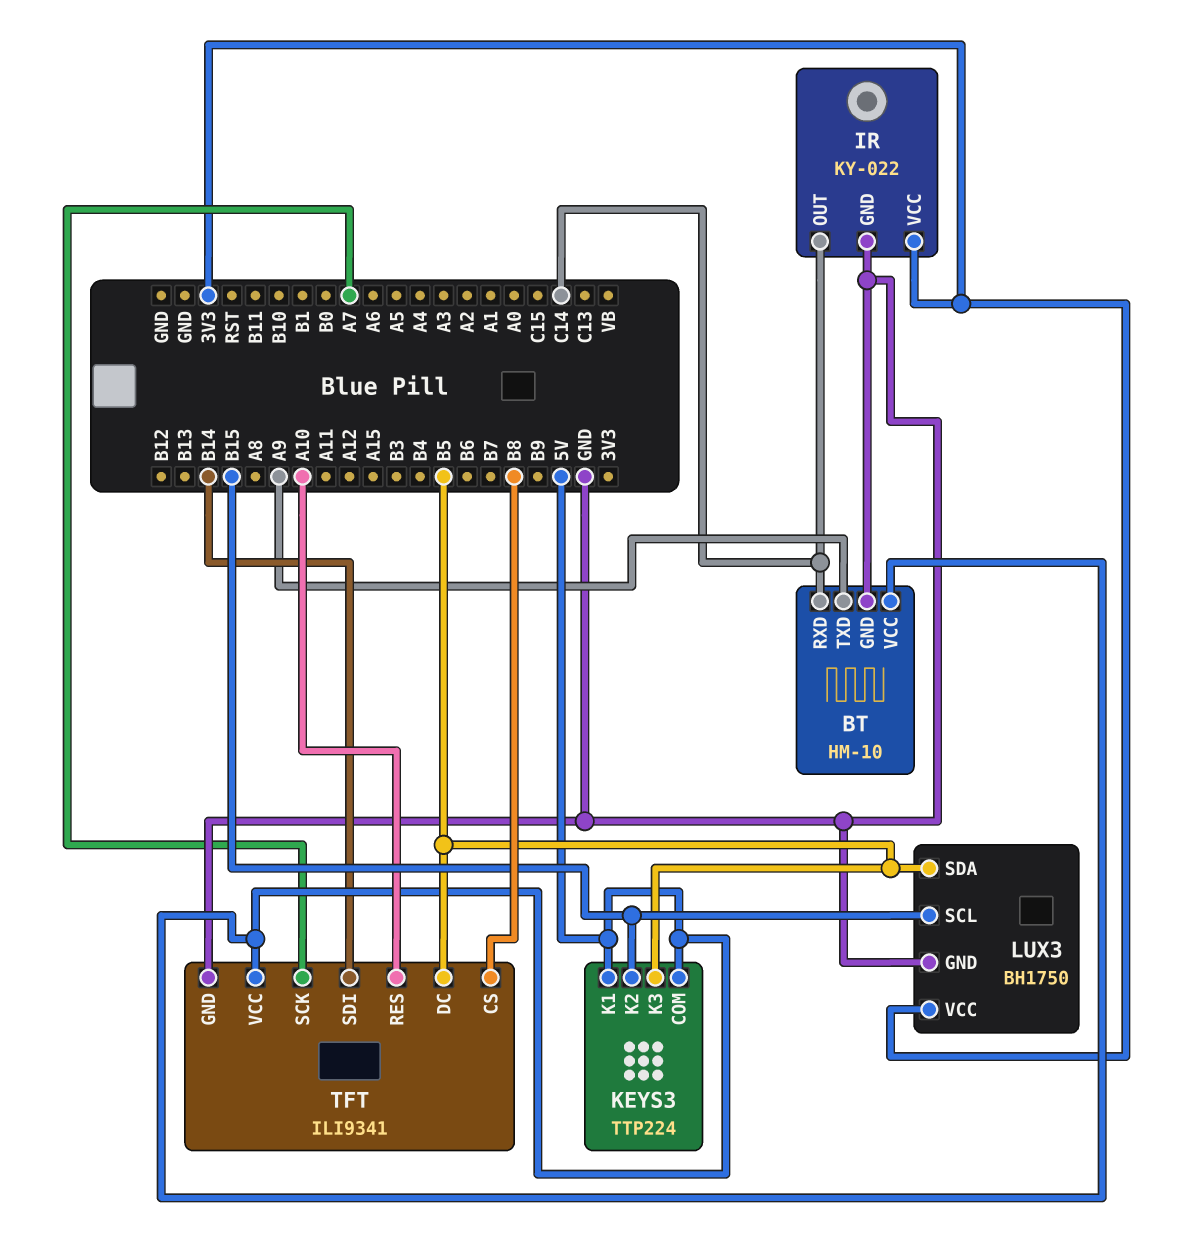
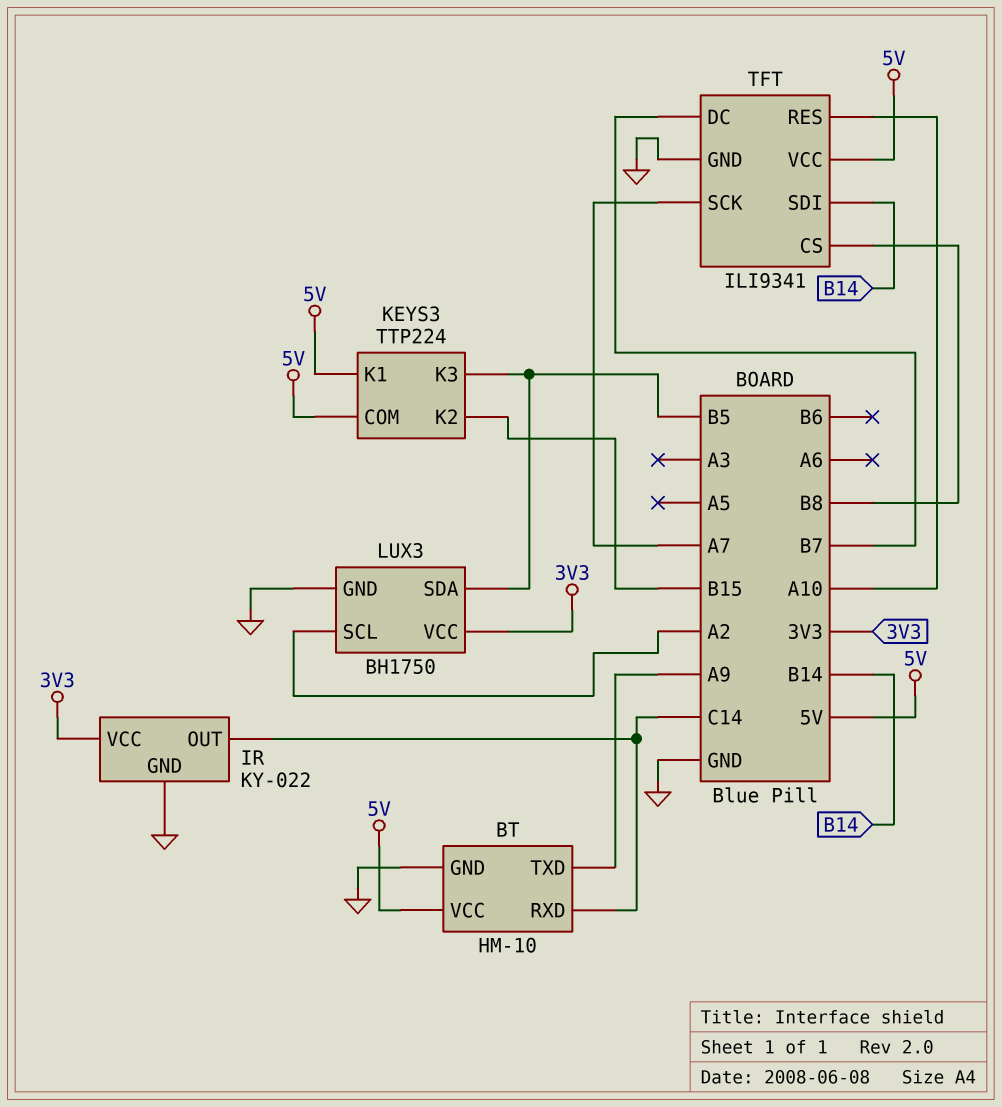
LUX3 pin SCL: B15 -> A2
TFT pin DC: B5 -> B7

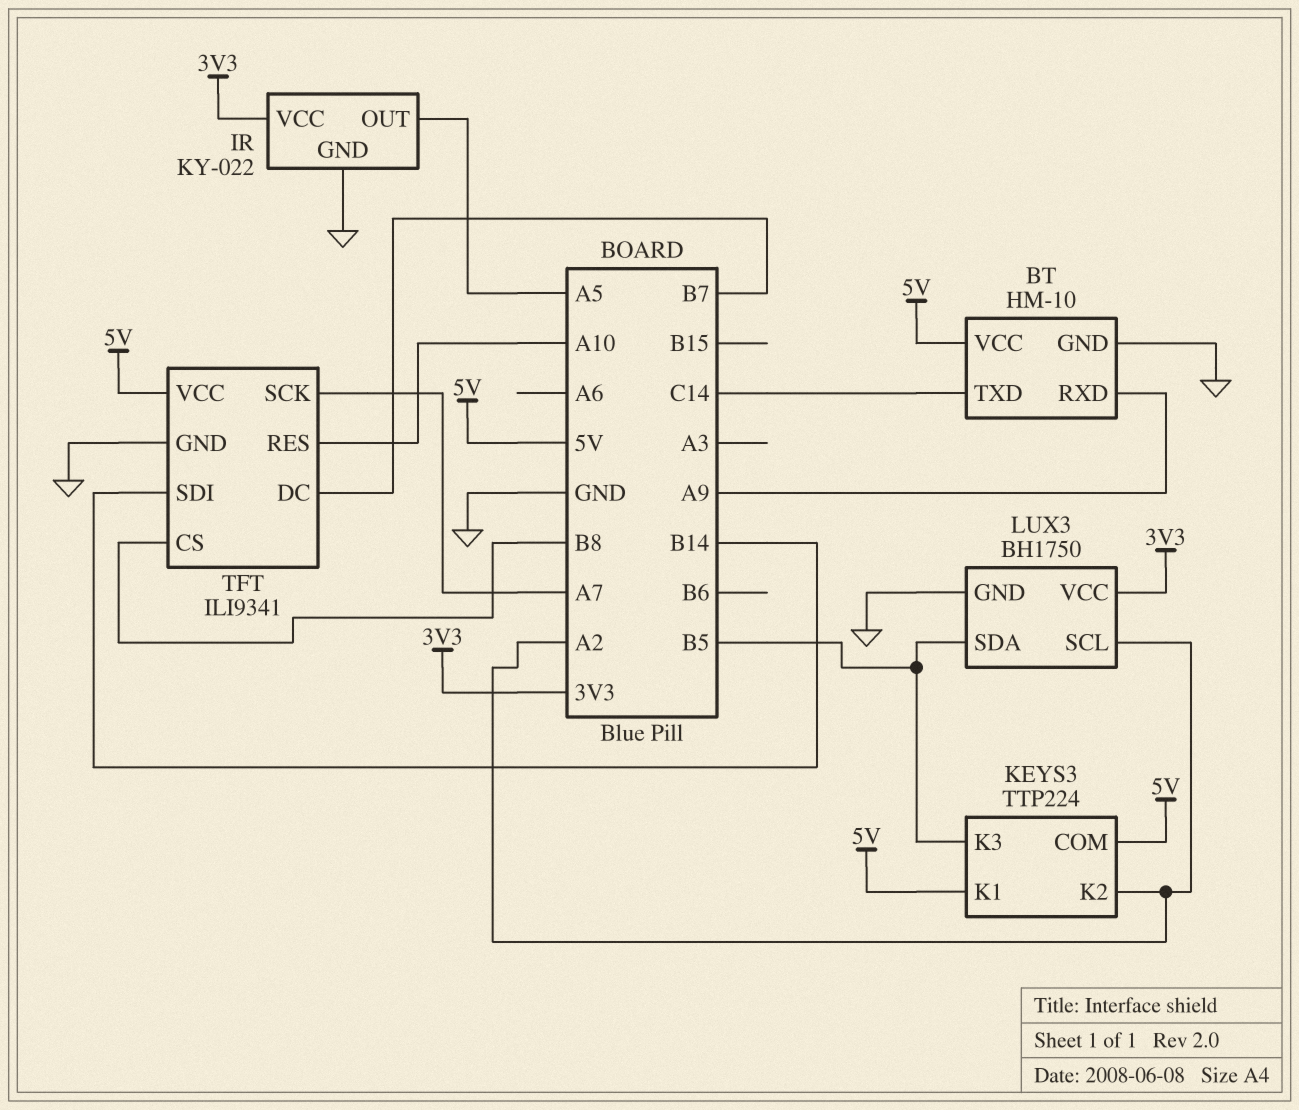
BT pin RXD: C14 -> A9
BT pin TXD: A9 -> C14
IR pin OUT: C14 -> A5
KEYS3 pin K2: B15 -> A2

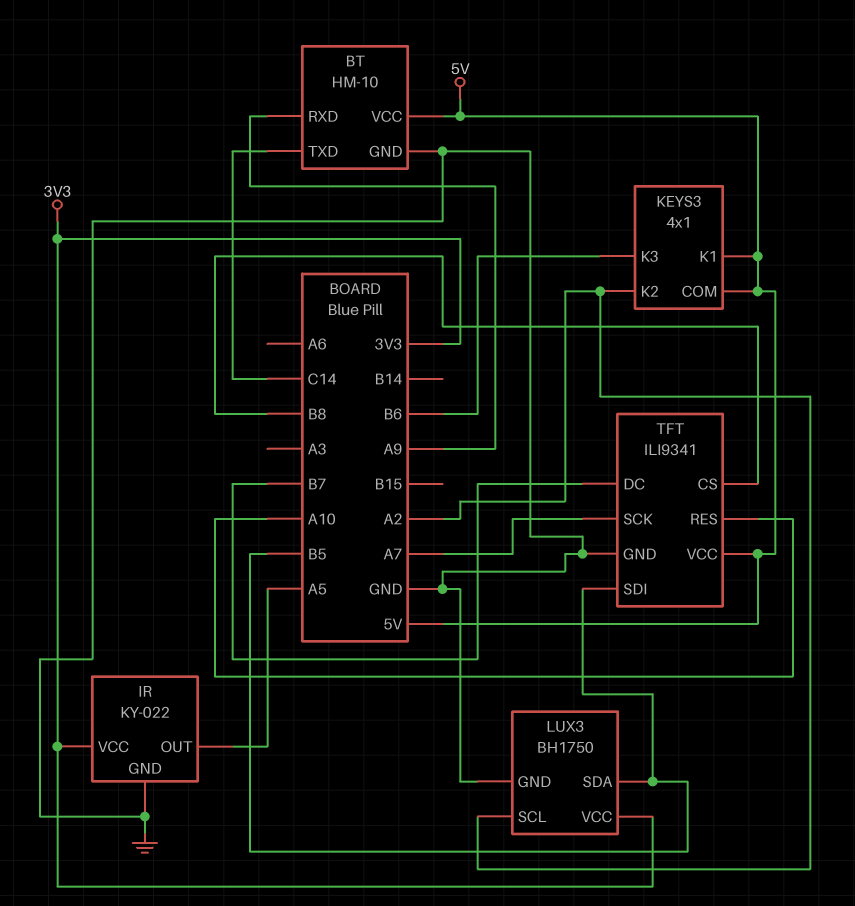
KEYS3: TTP224 -> 4x1
KEYS3 pin K3: B5 -> B6
TFT pin SDI: B14 -> B5

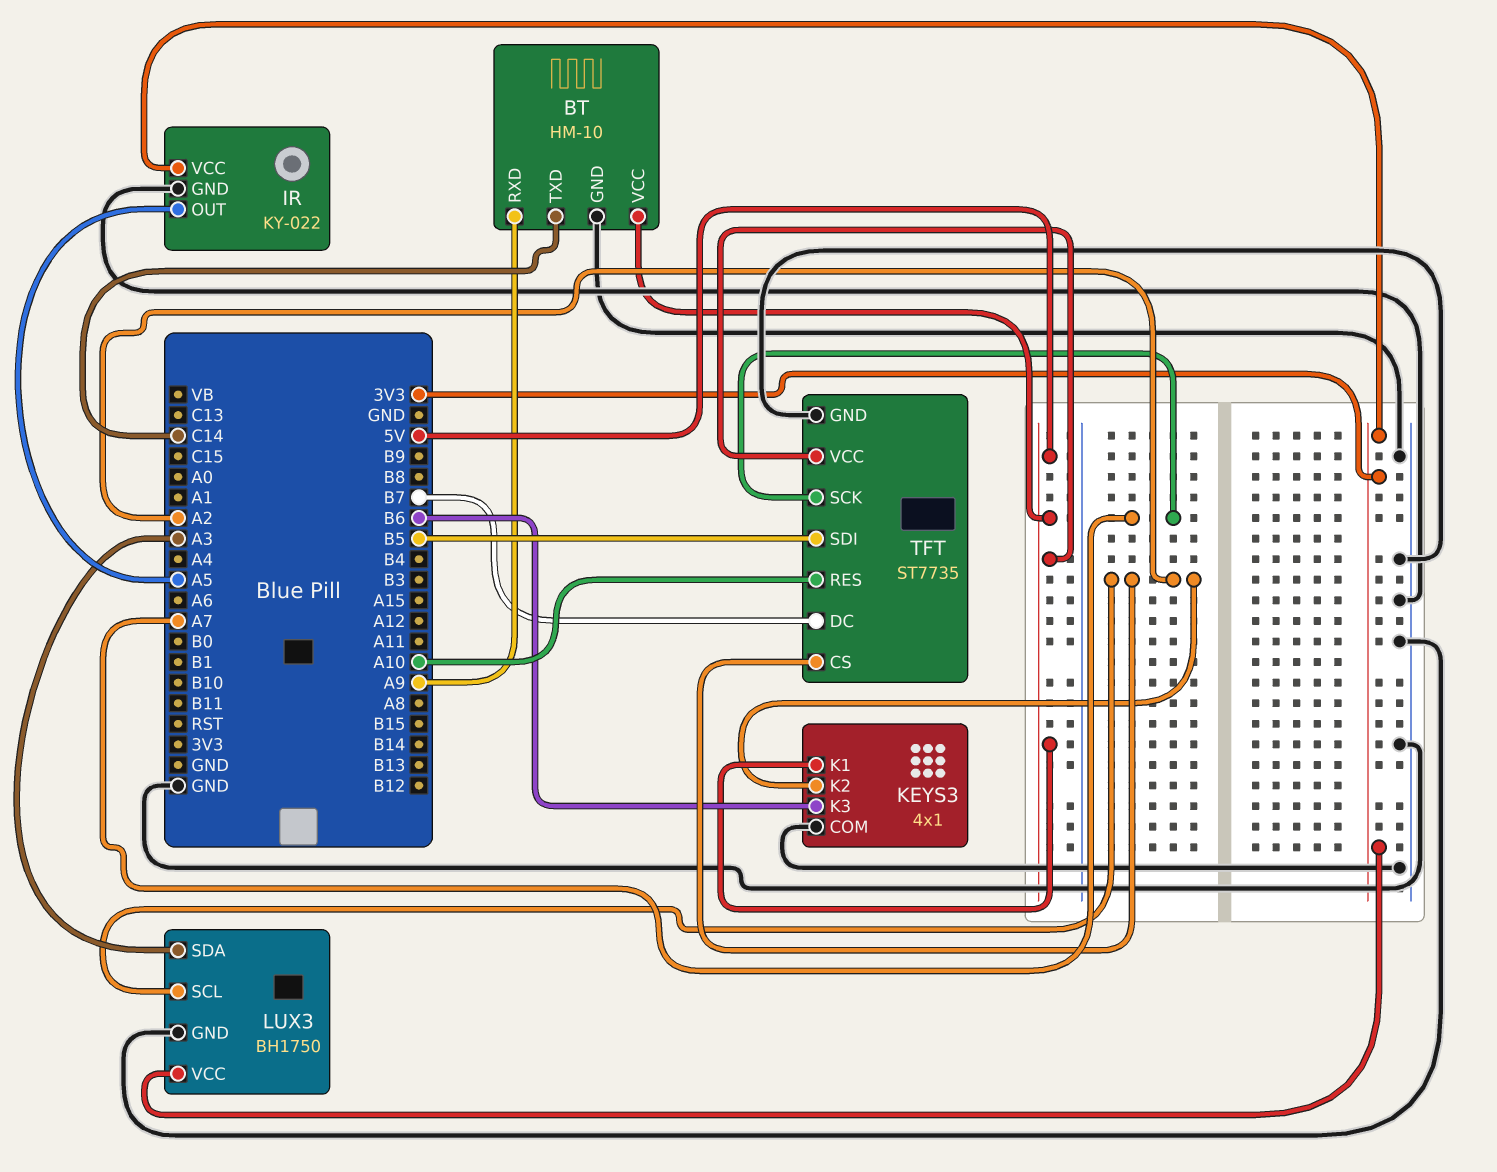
KEYS3 pin COM: 5V -> GND
LUX3 pin SDA: B5 -> A3
TFT: ILI9341 -> ST7735
TFT pin CS: B8 -> A2

